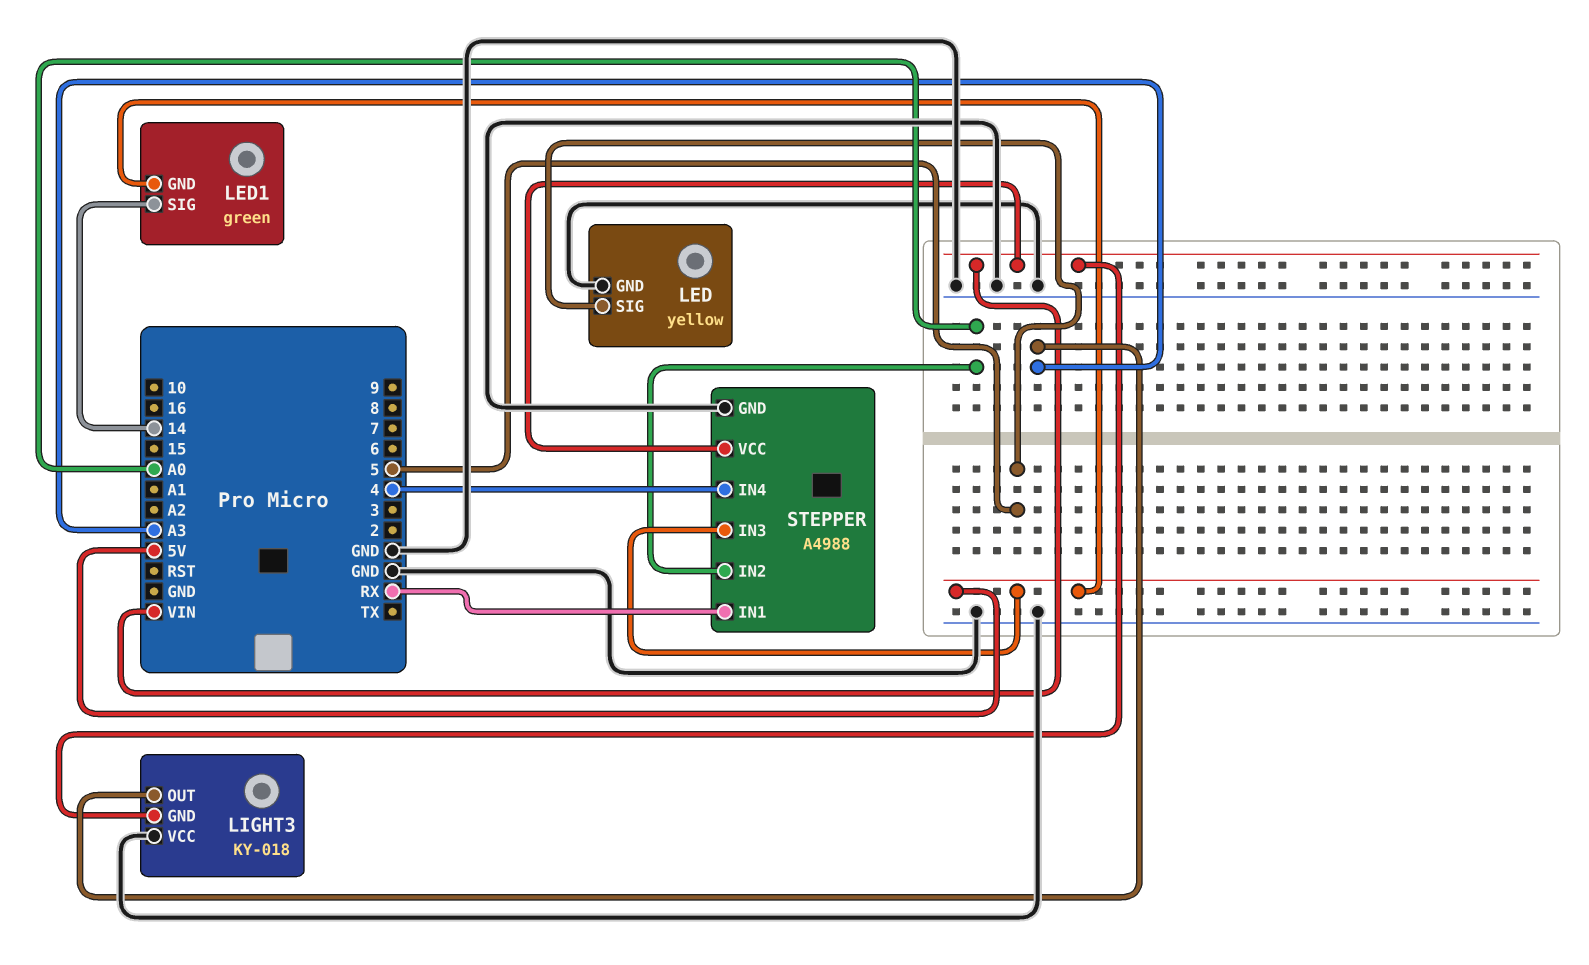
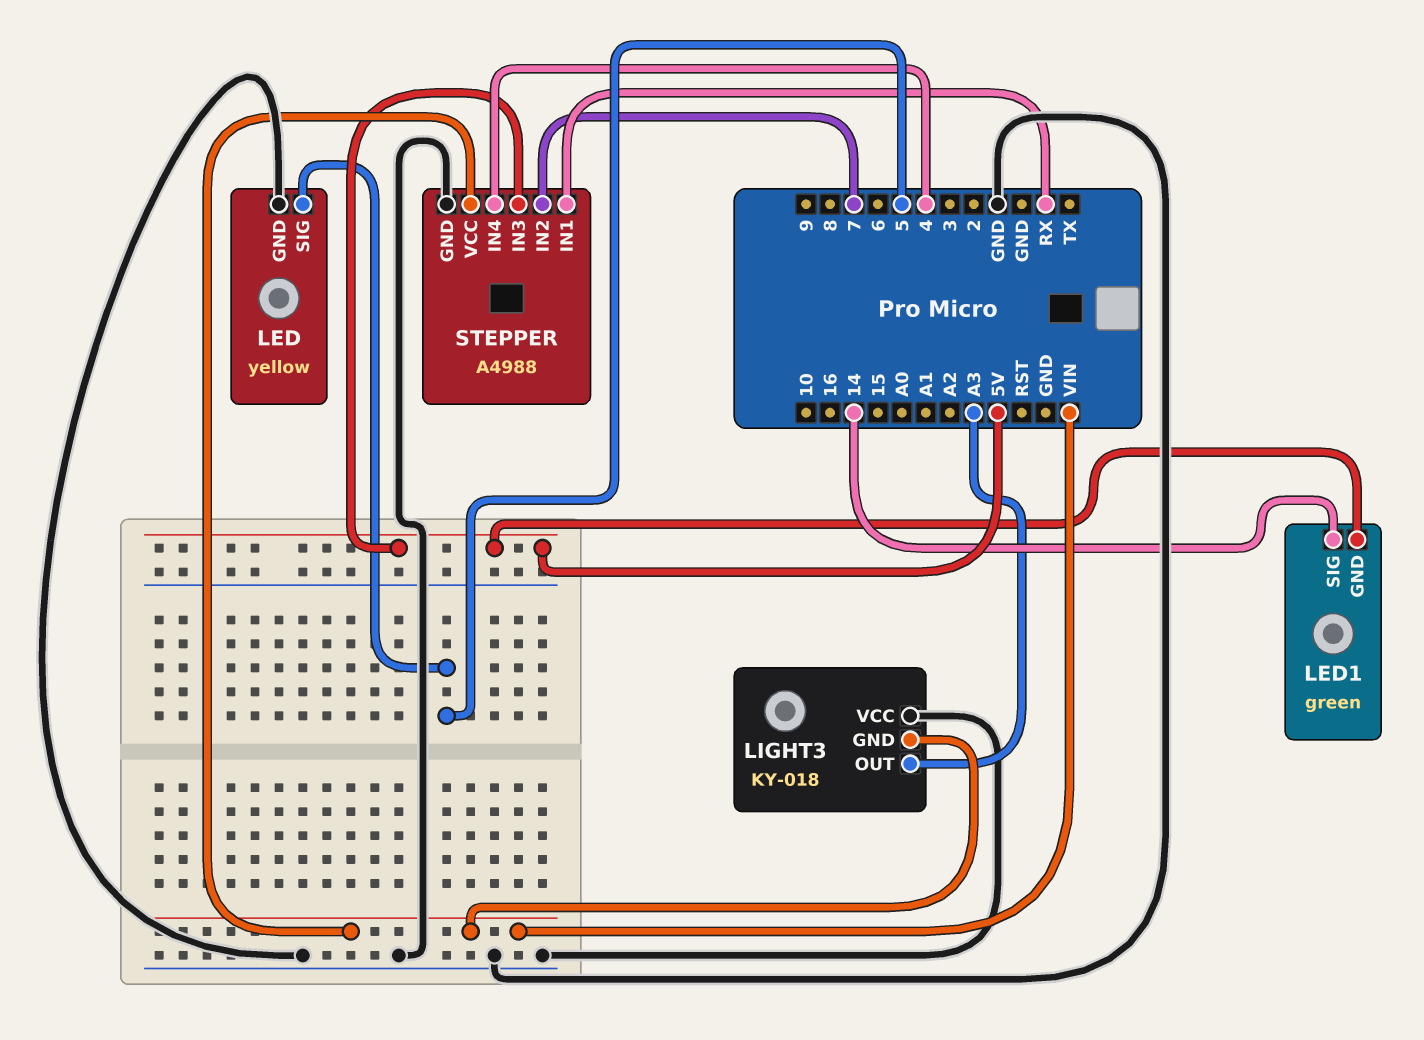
STEPPER pin IN2: A0 -> 7

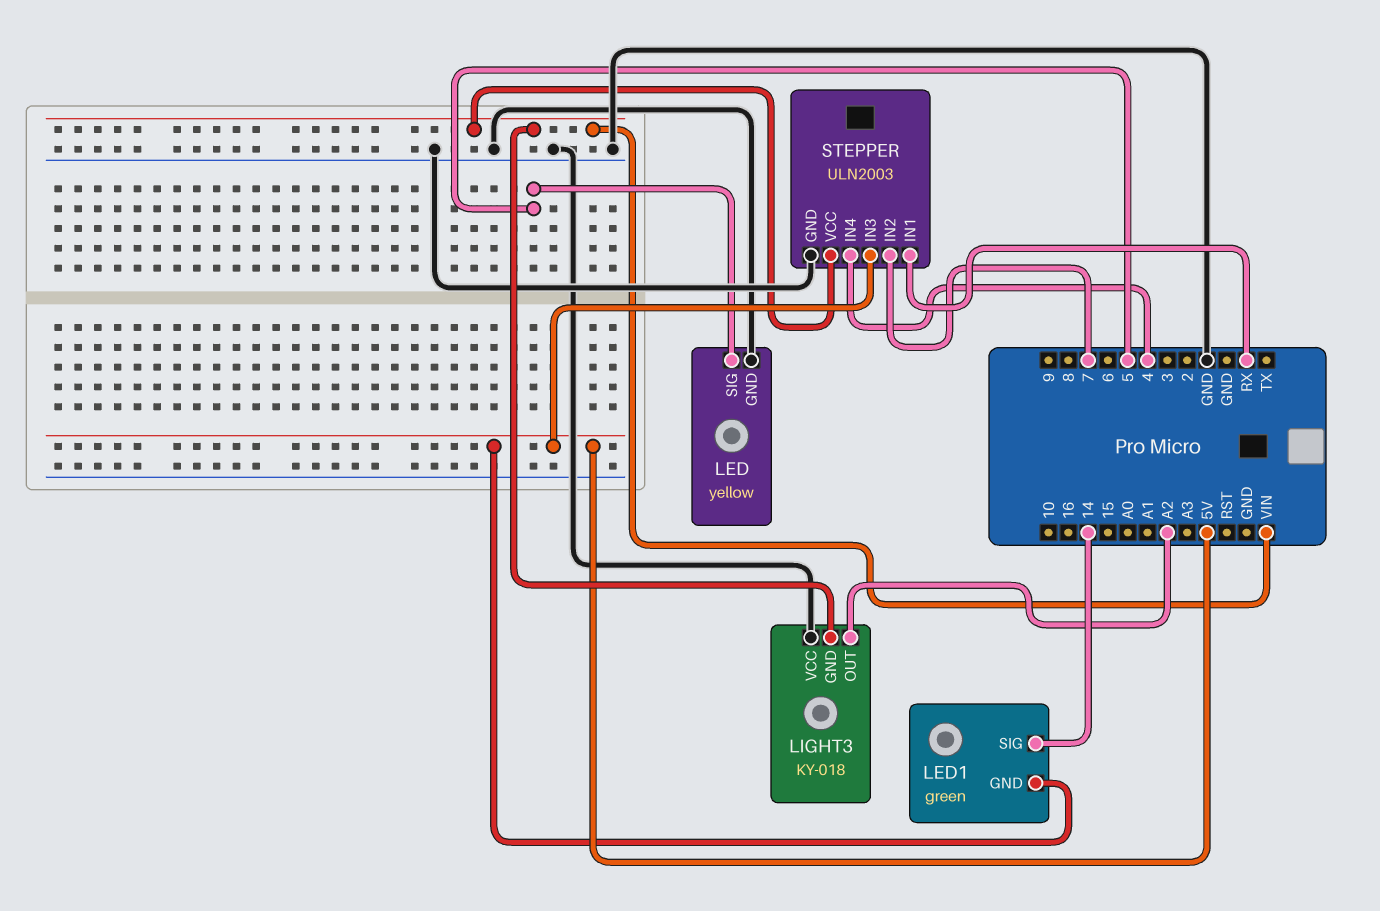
LIGHT3 pin OUT: A3 -> A2
STEPPER: A4988 -> ULN2003

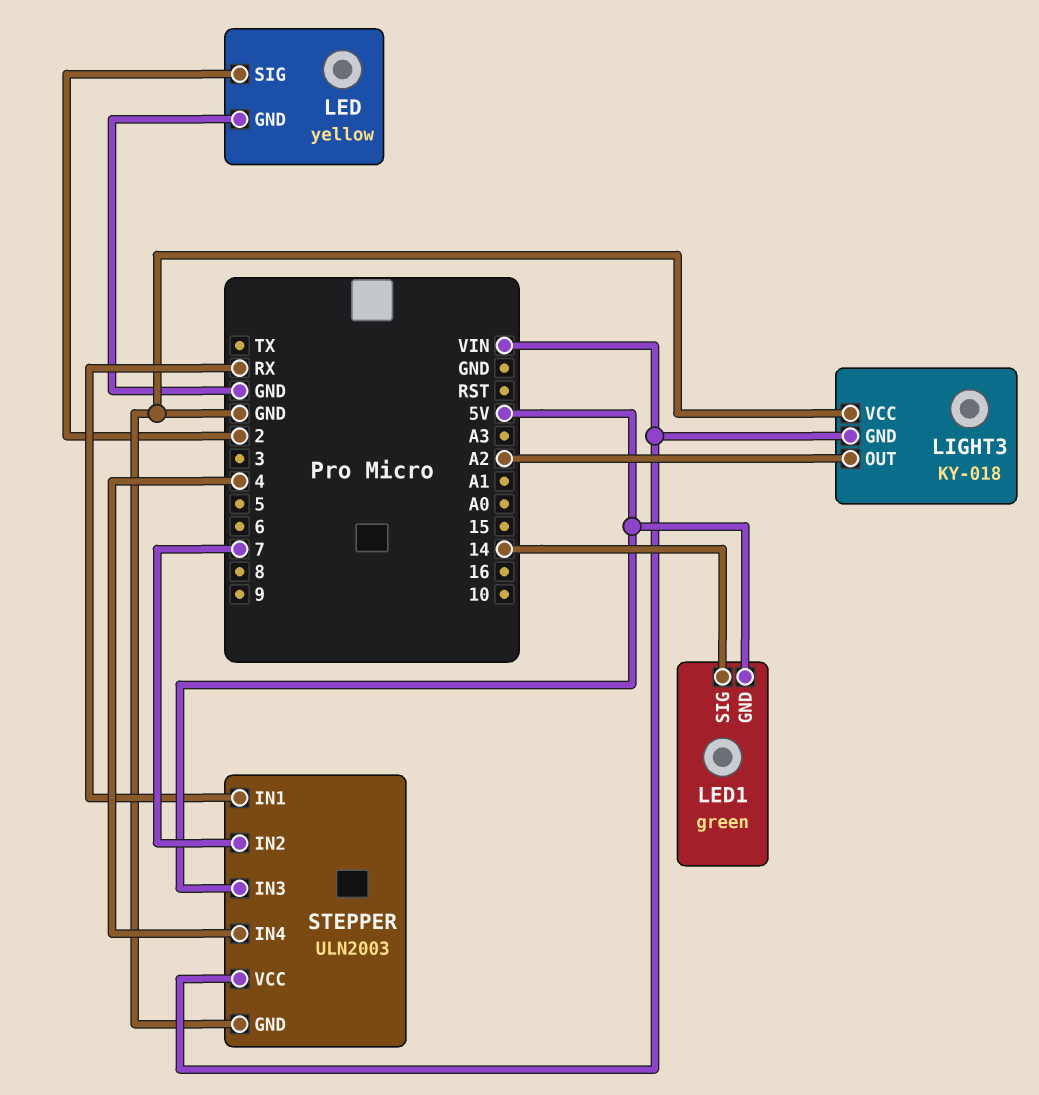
LED pin SIG: 5 -> 2

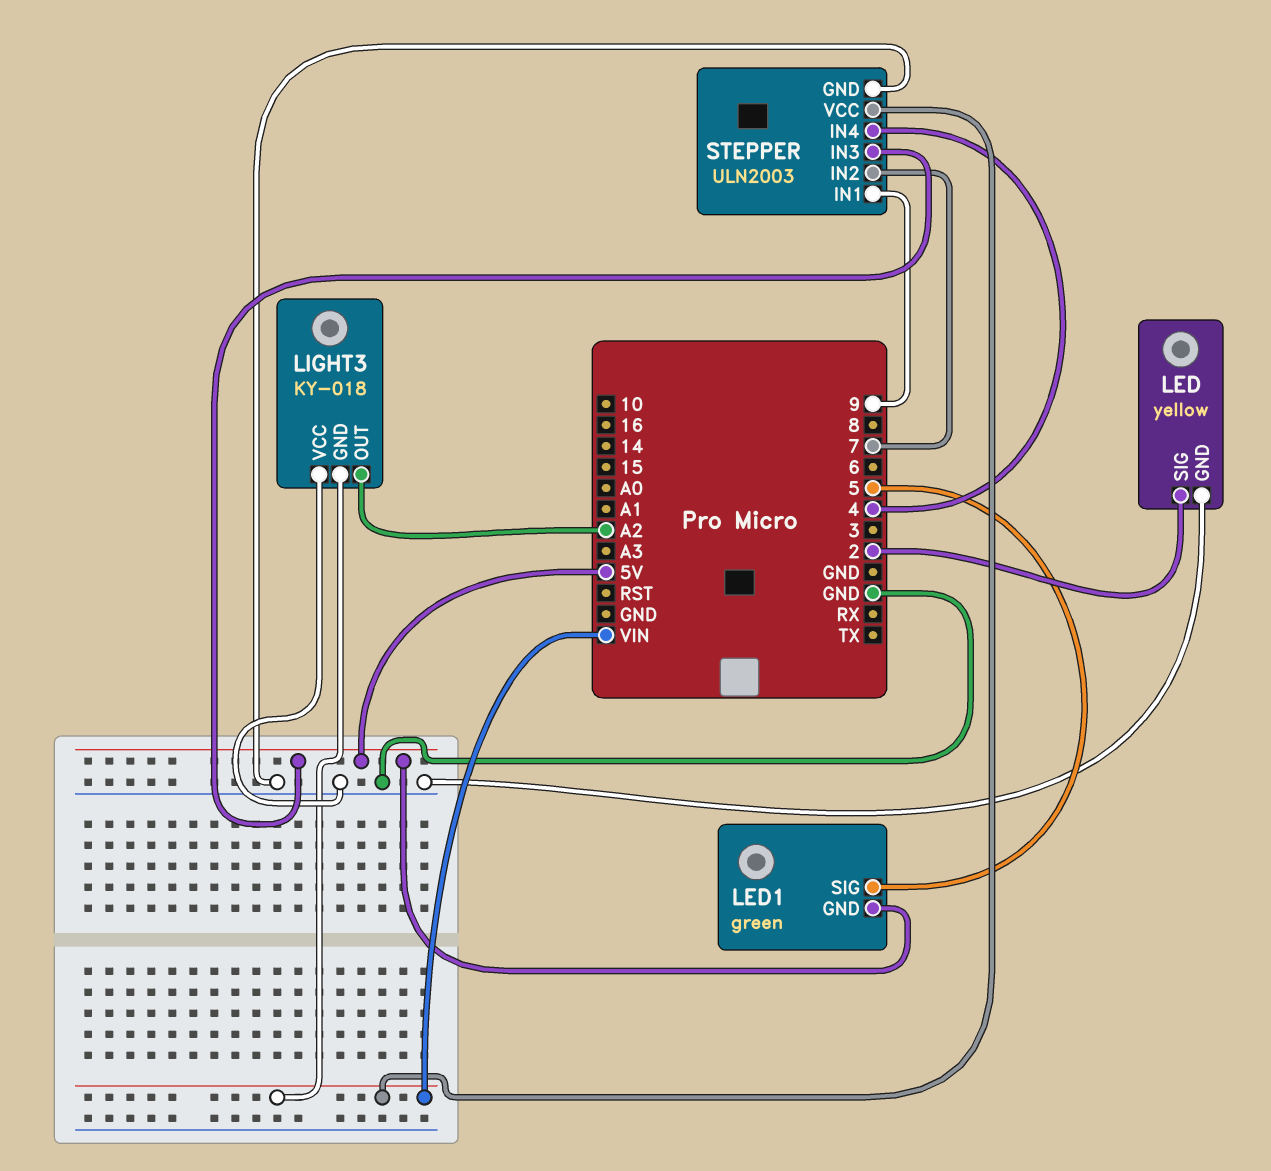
LED1 pin SIG: 14 -> 5
STEPPER pin IN1: RX -> 9

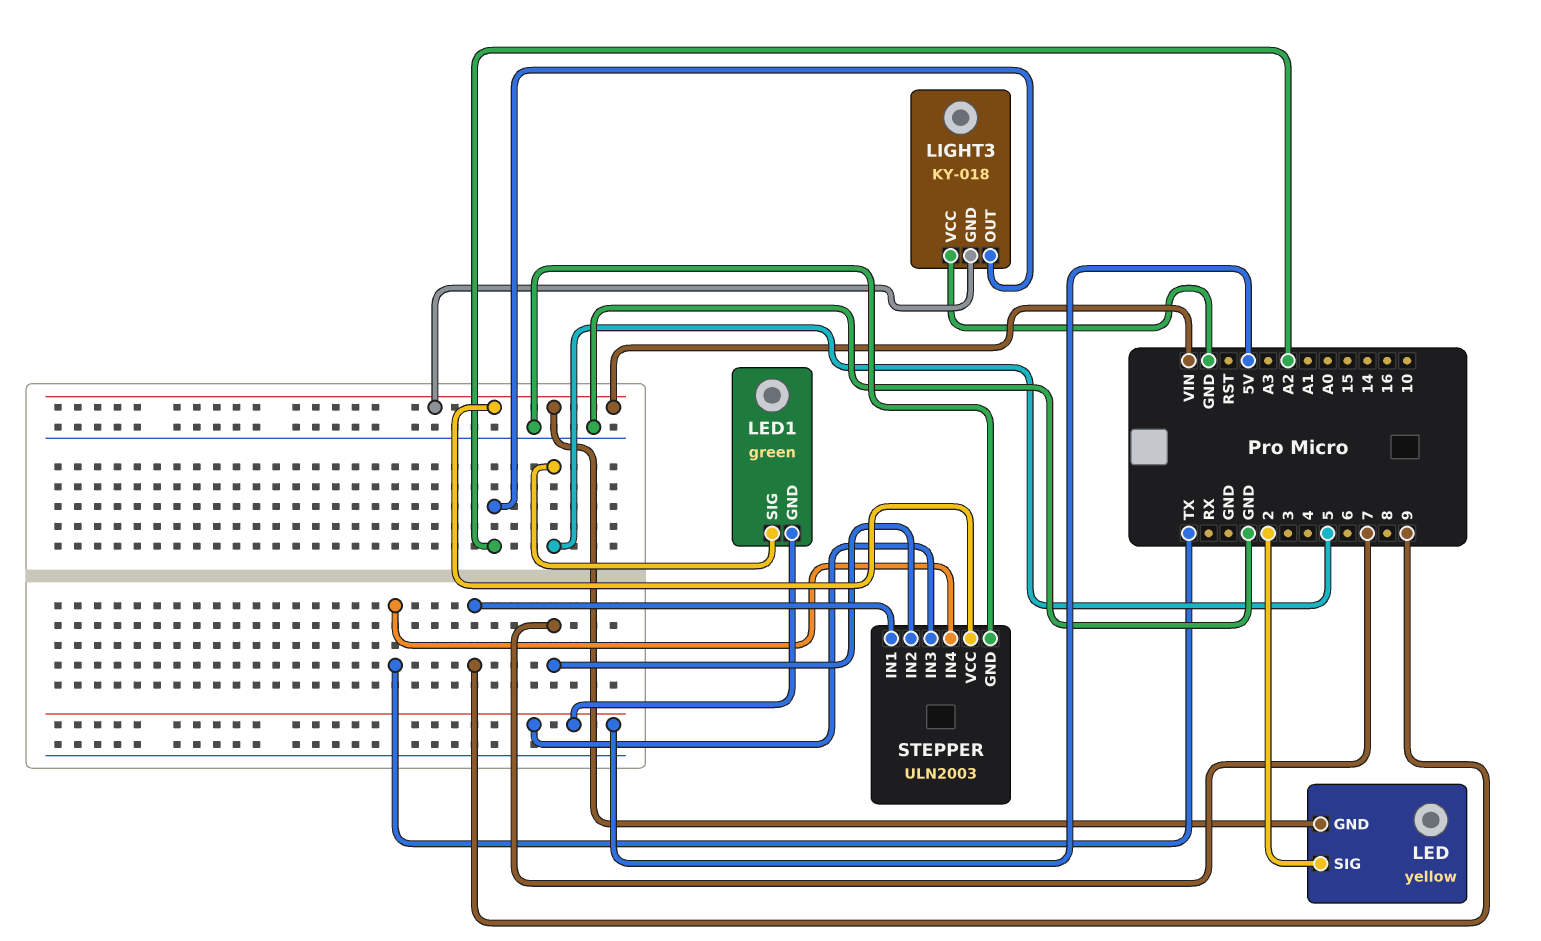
LED pin GND: GND -> VIN
STEPPER pin IN4: 4 -> TX

